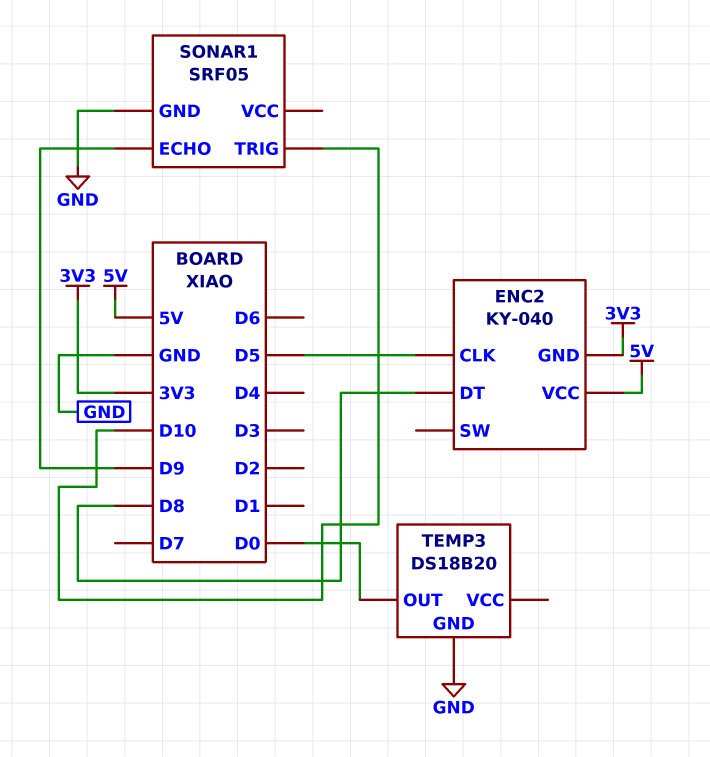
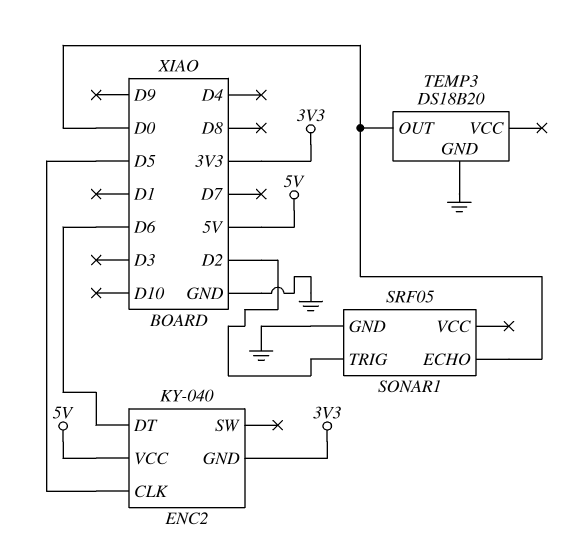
ENC2 pin DT: D8 -> D6
SONAR1 pin ECHO: D9 -> D0
SONAR1 pin TRIG: D10 -> D2

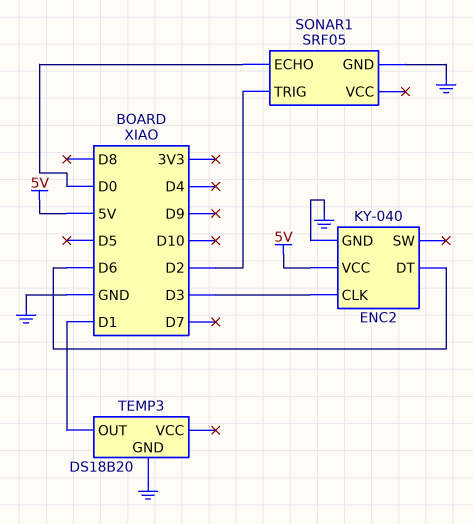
ENC2 pin CLK: D5 -> D3
ENC2 pin GND: 3V3 -> GND
TEMP3 pin OUT: D0 -> D1

